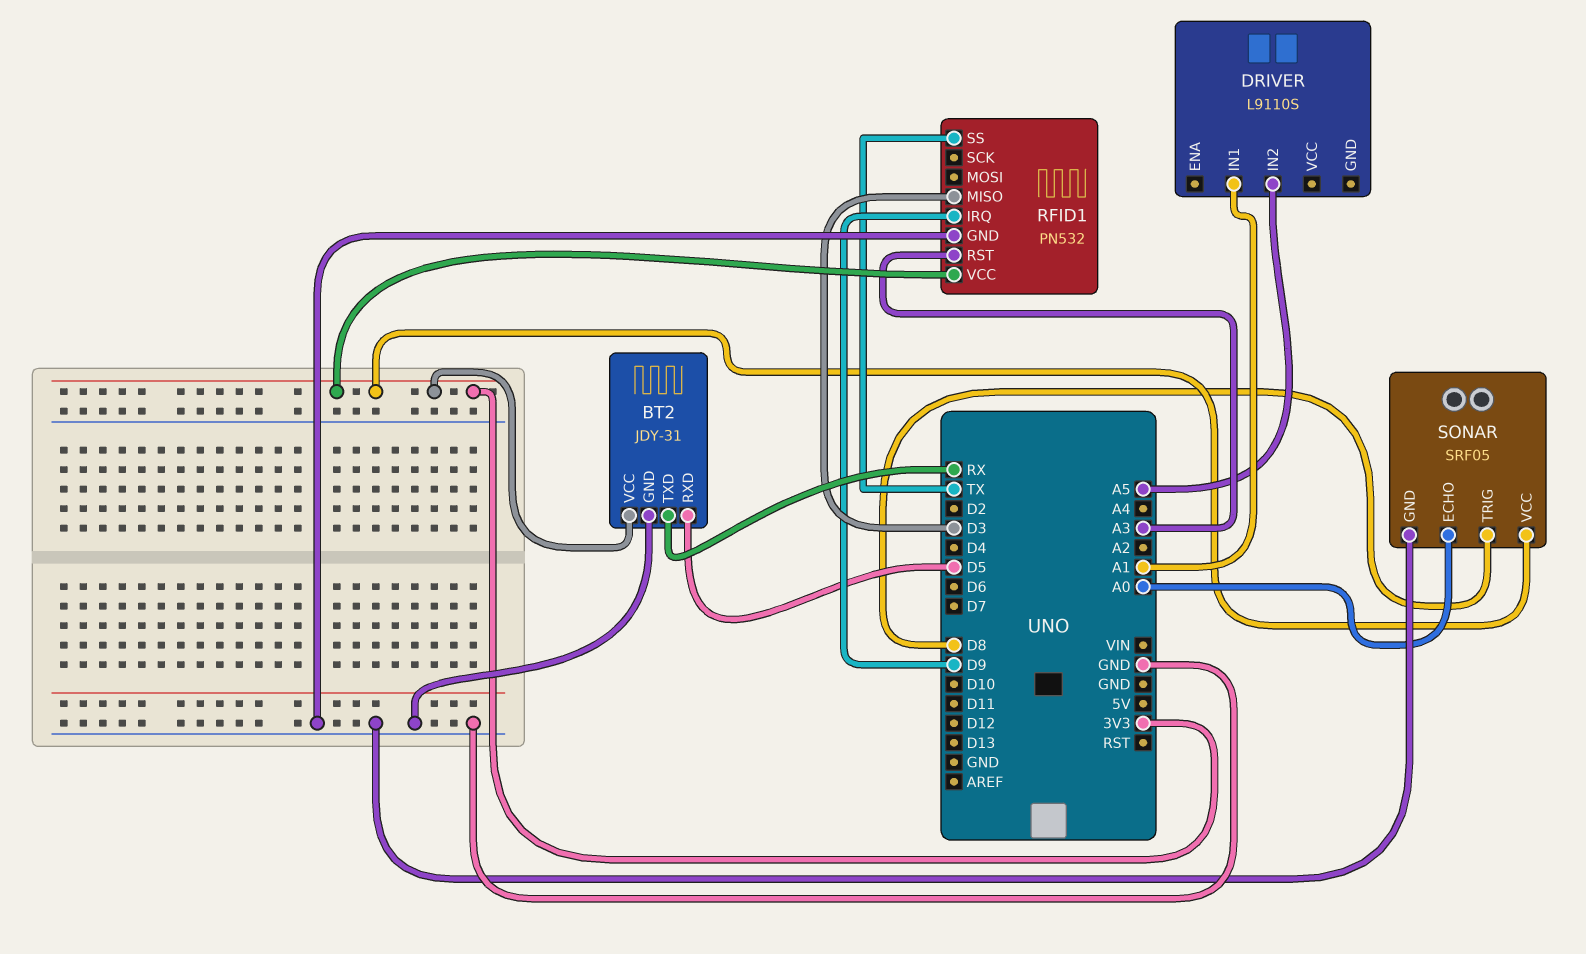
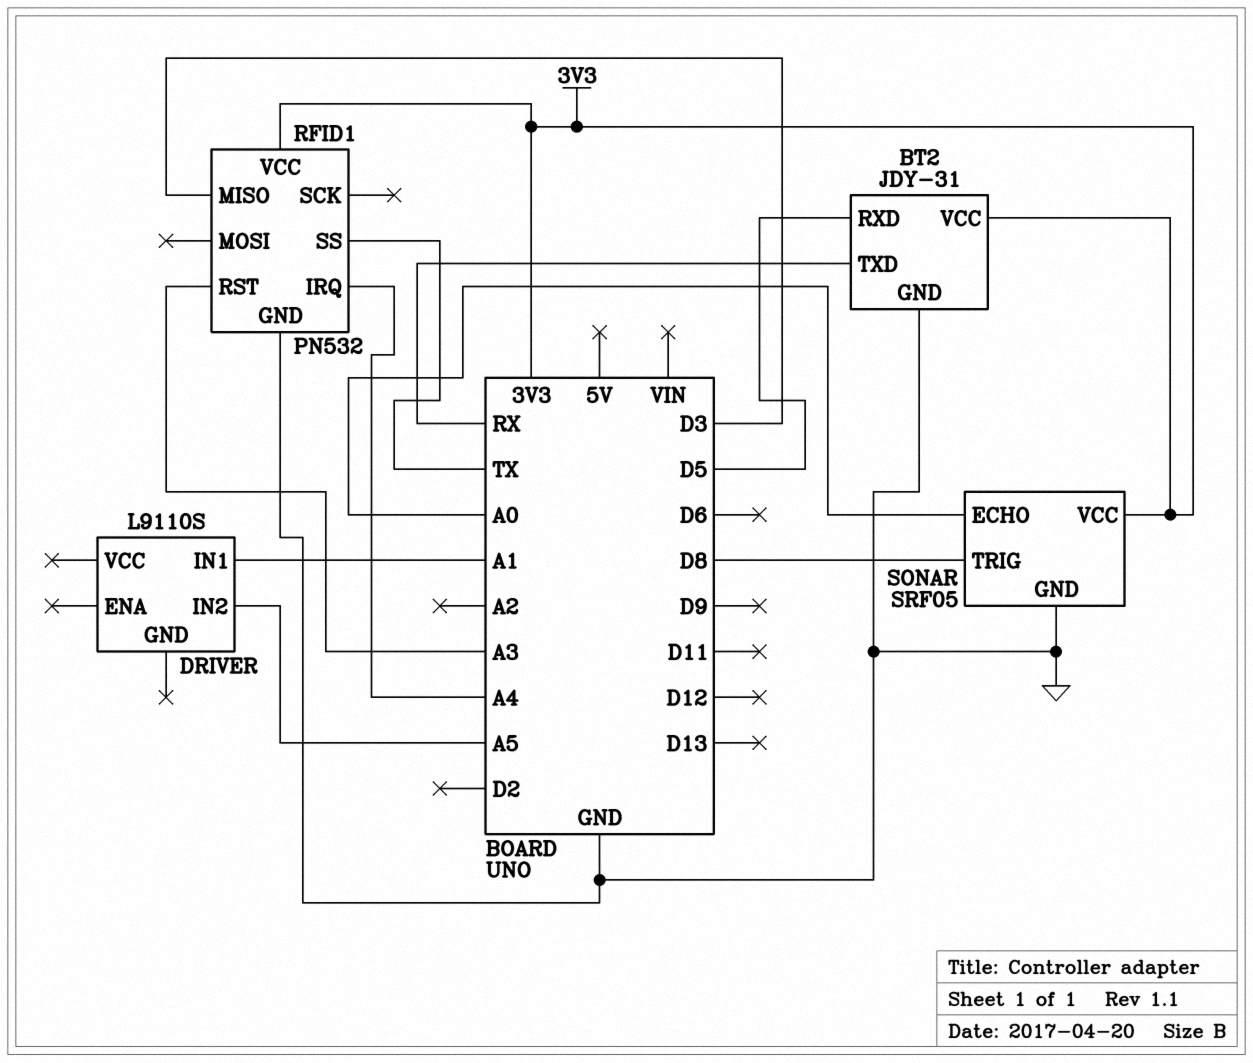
RFID1 pin IRQ: D9 -> A4

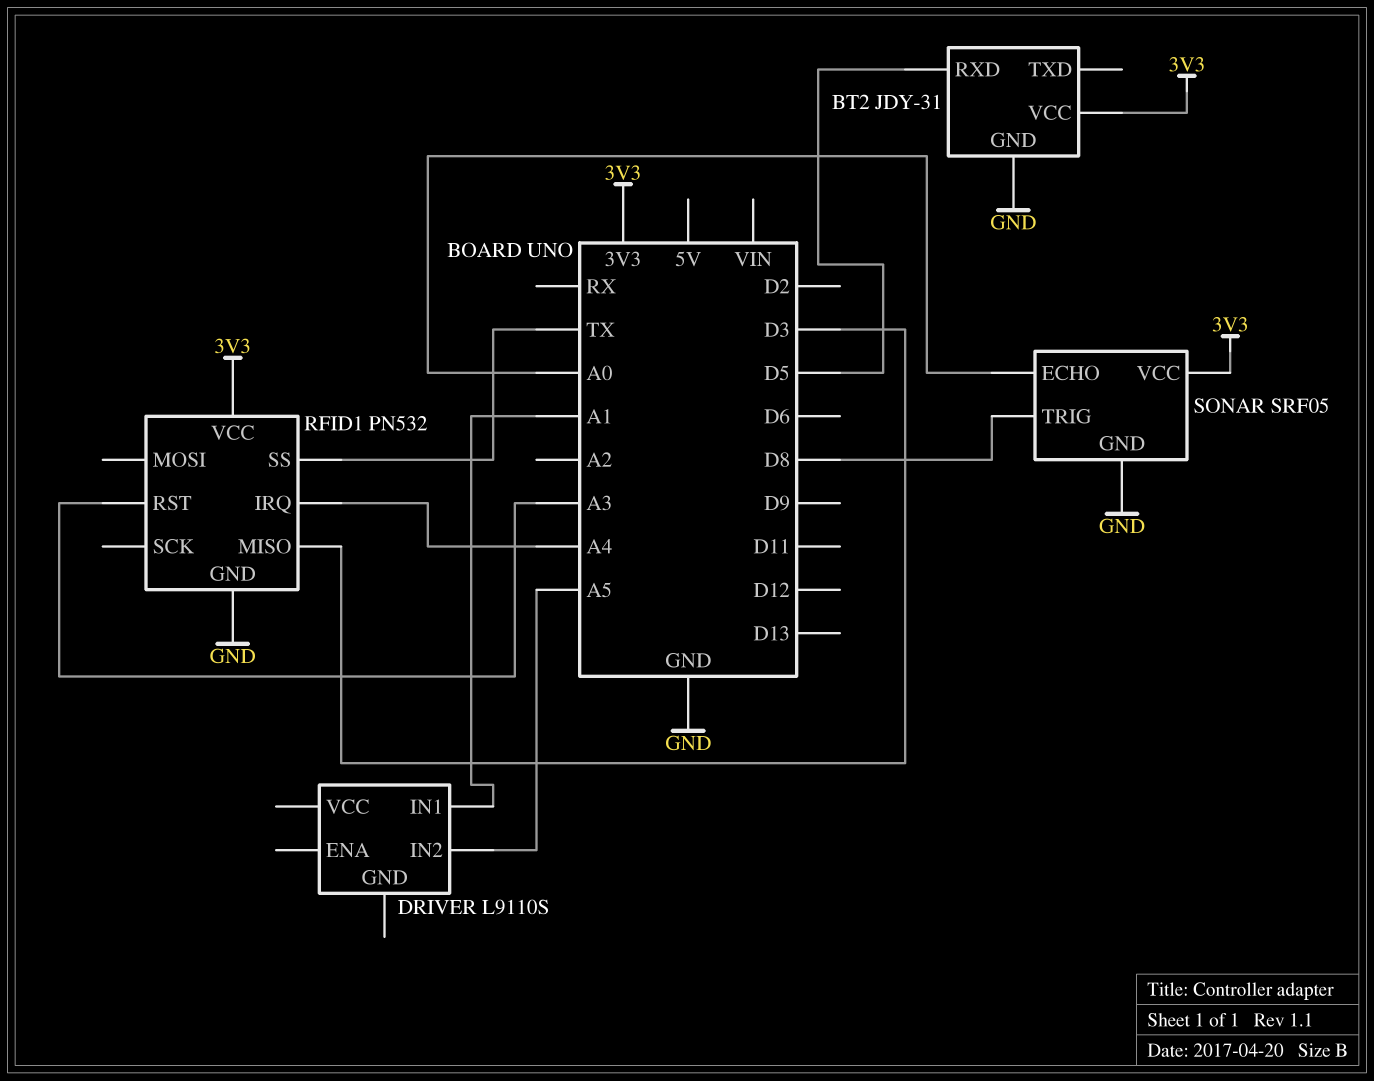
BT2 pin TXD: RX -> none

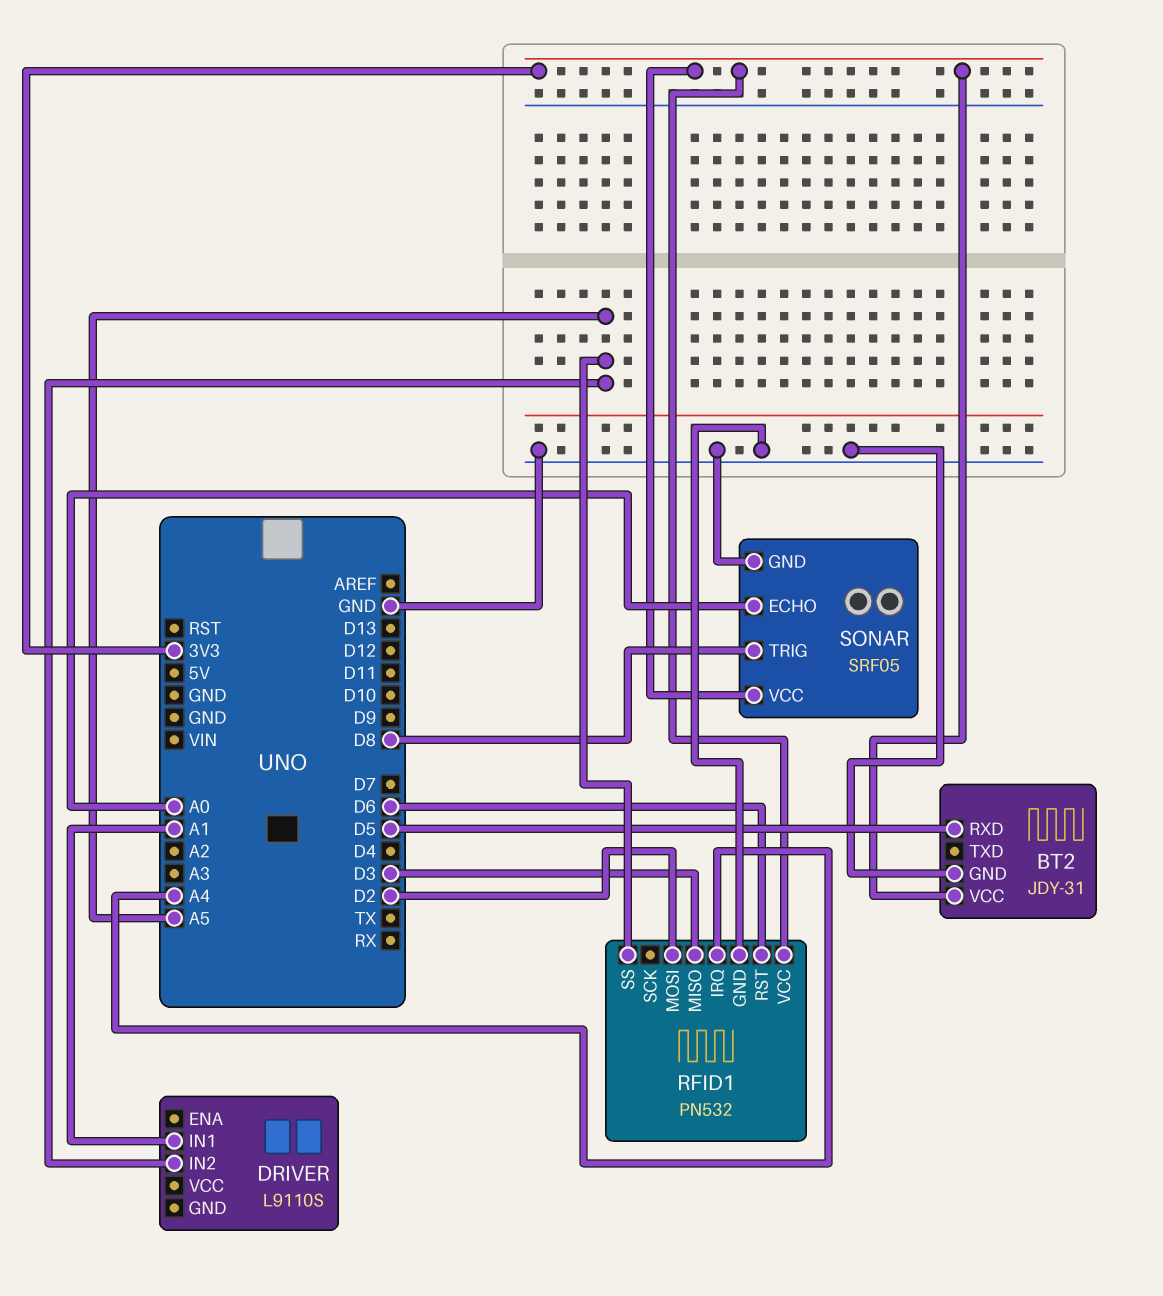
RFID1 pin MOSI: none -> D2
RFID1 pin RST: A3 -> D6
RFID1 pin SS: TX -> A5

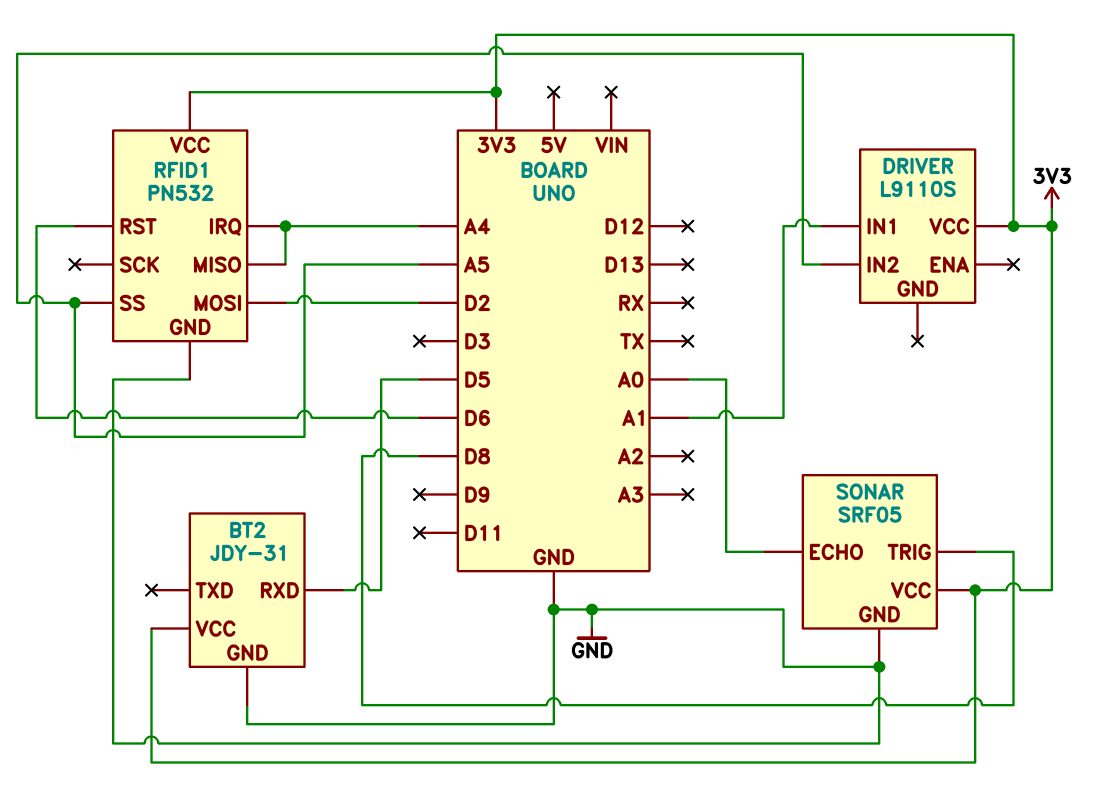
DRIVER pin VCC: none -> 3V3
RFID1 pin MISO: D3 -> A4

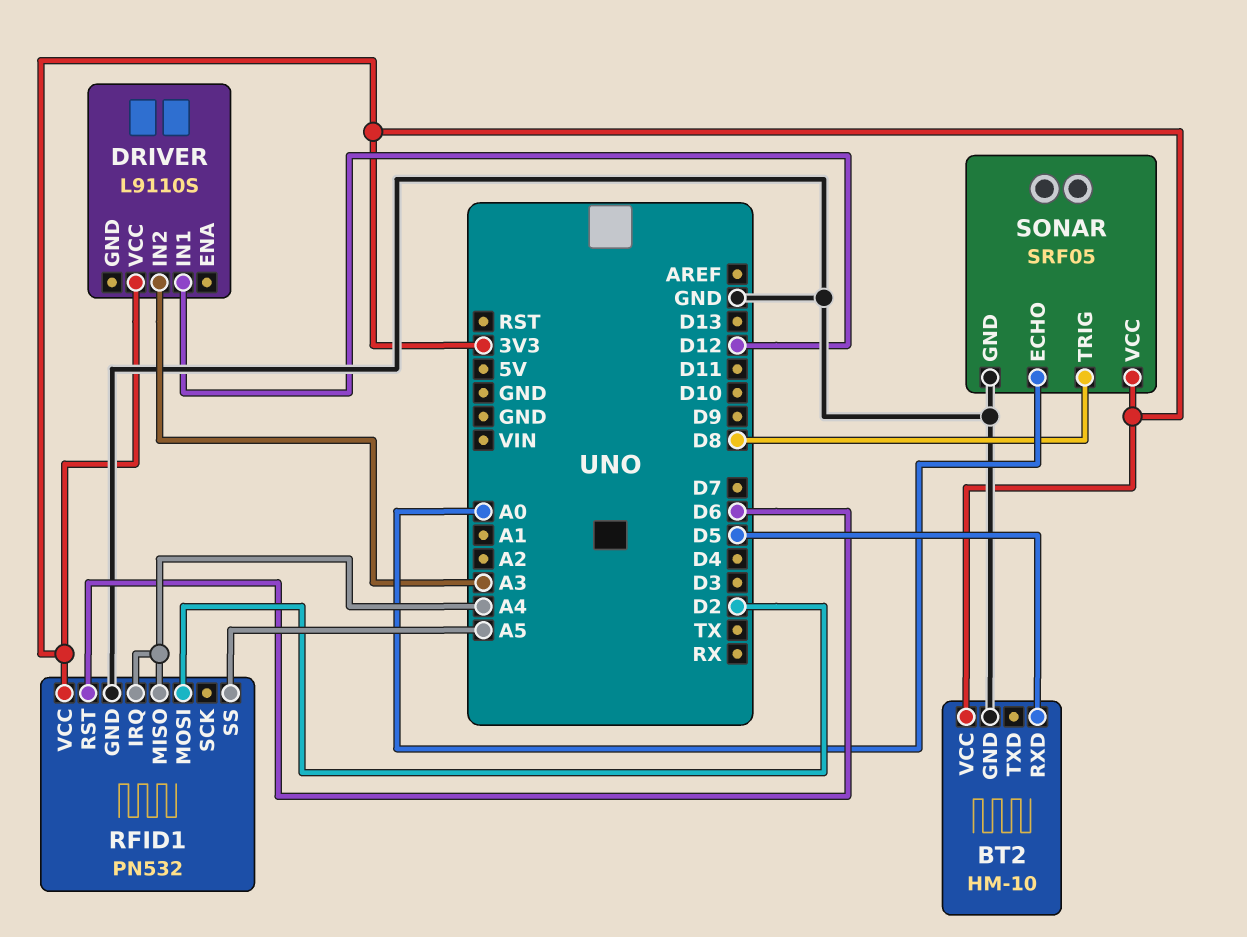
BT2: JDY-31 -> HM-10
DRIVER pin IN1: A1 -> D12
DRIVER pin IN2: A5 -> A3

